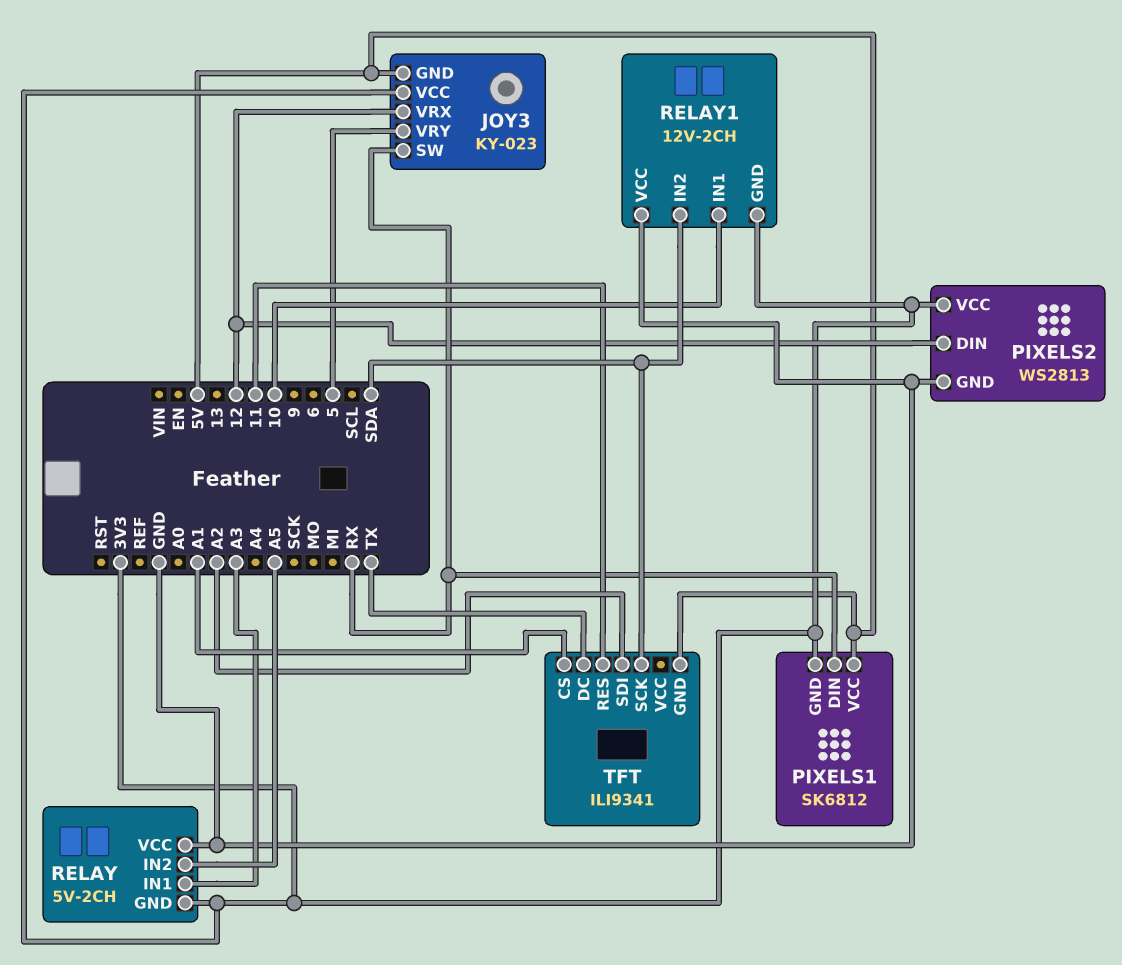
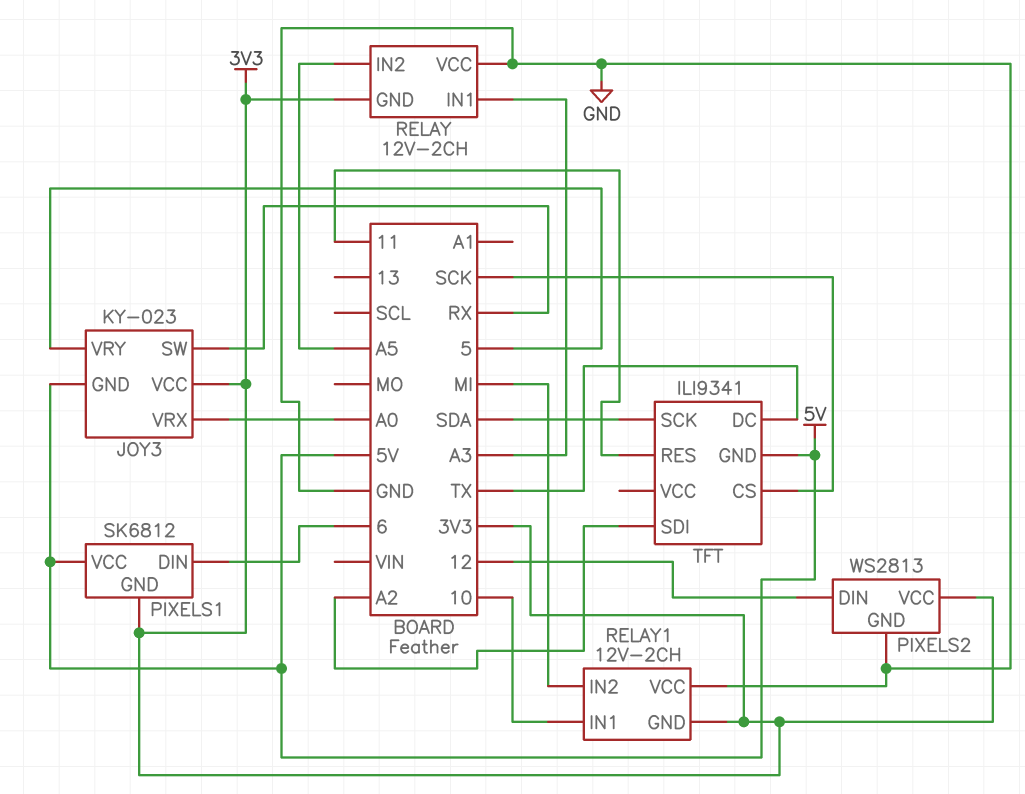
JOY3 pin VRX: 12 -> A0
PIXELS1 pin DIN: RX -> 6
RELAY: 5V-2CH -> 12V-2CH
RELAY1 pin IN2: SDA -> MI
TFT pin CS: A1 -> SCK

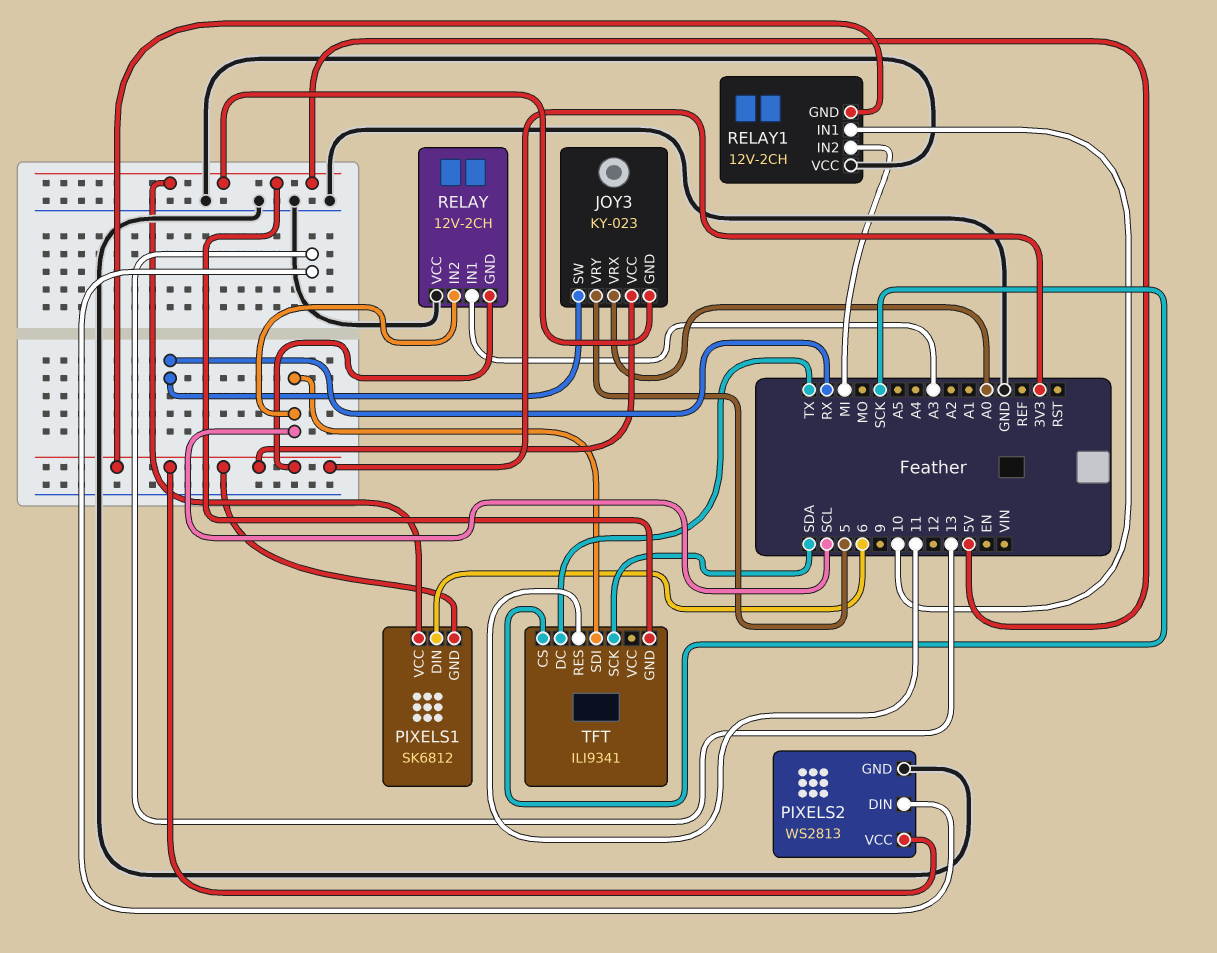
PIXELS2 pin DIN: 12 -> 13
RELAY pin IN2: A5 -> SCL
TFT pin SDI: A2 -> SCL

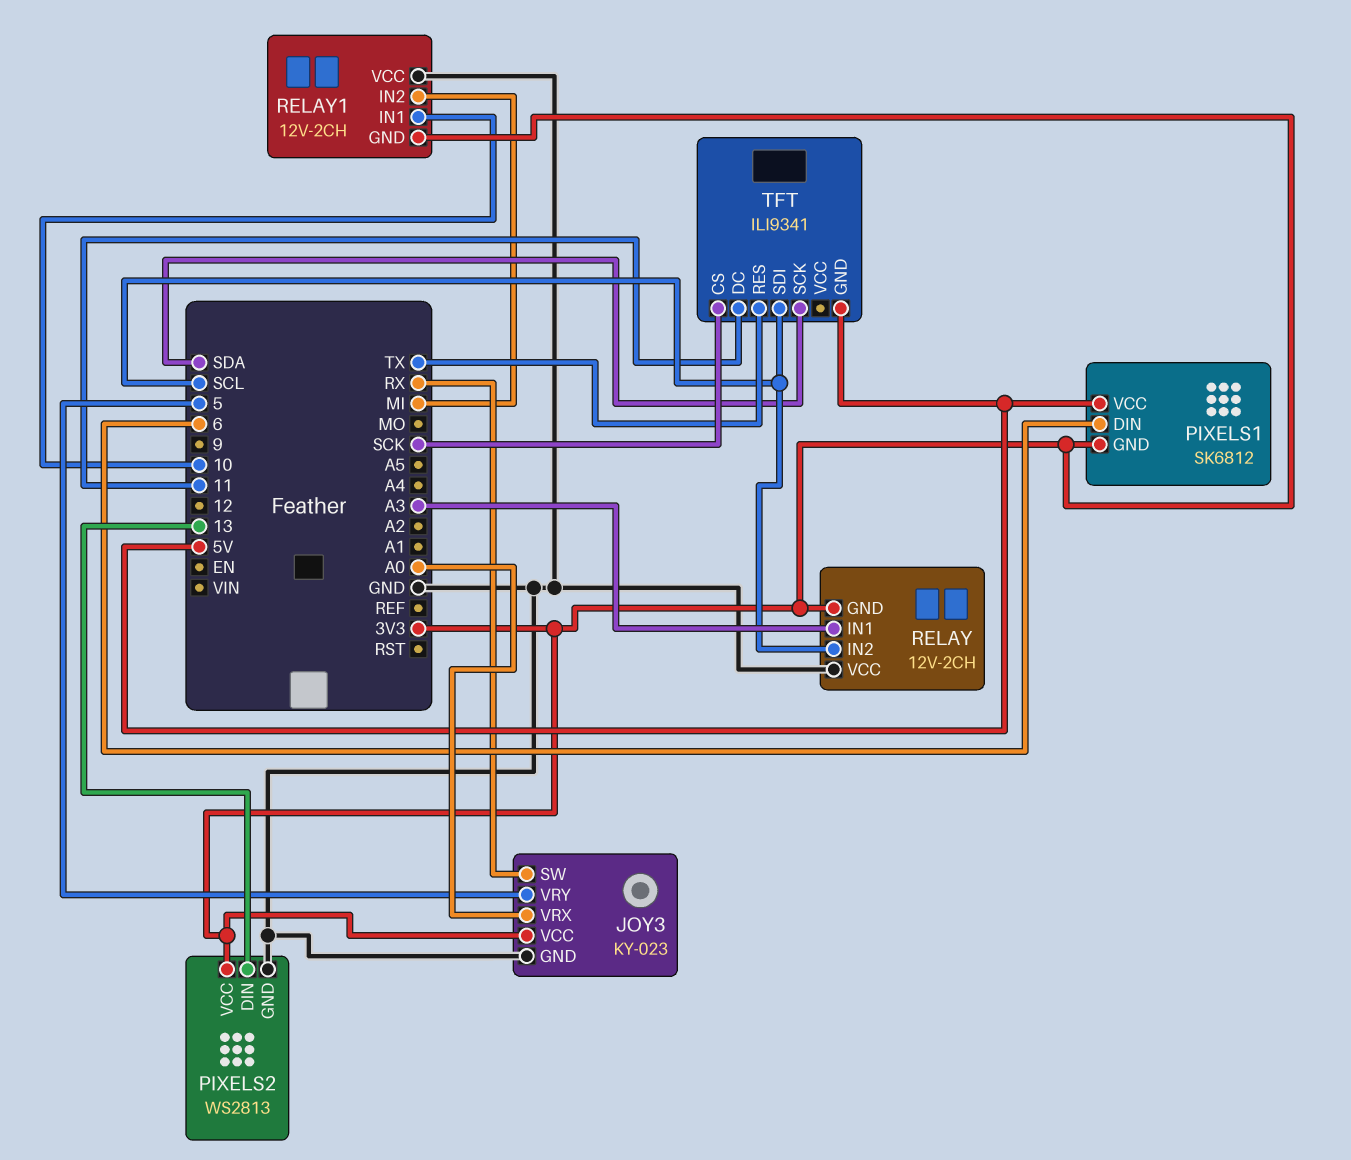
JOY3 pin GND: 5V -> GND
TFT pin DC: TX -> 11
TFT pin RES: 11 -> TX

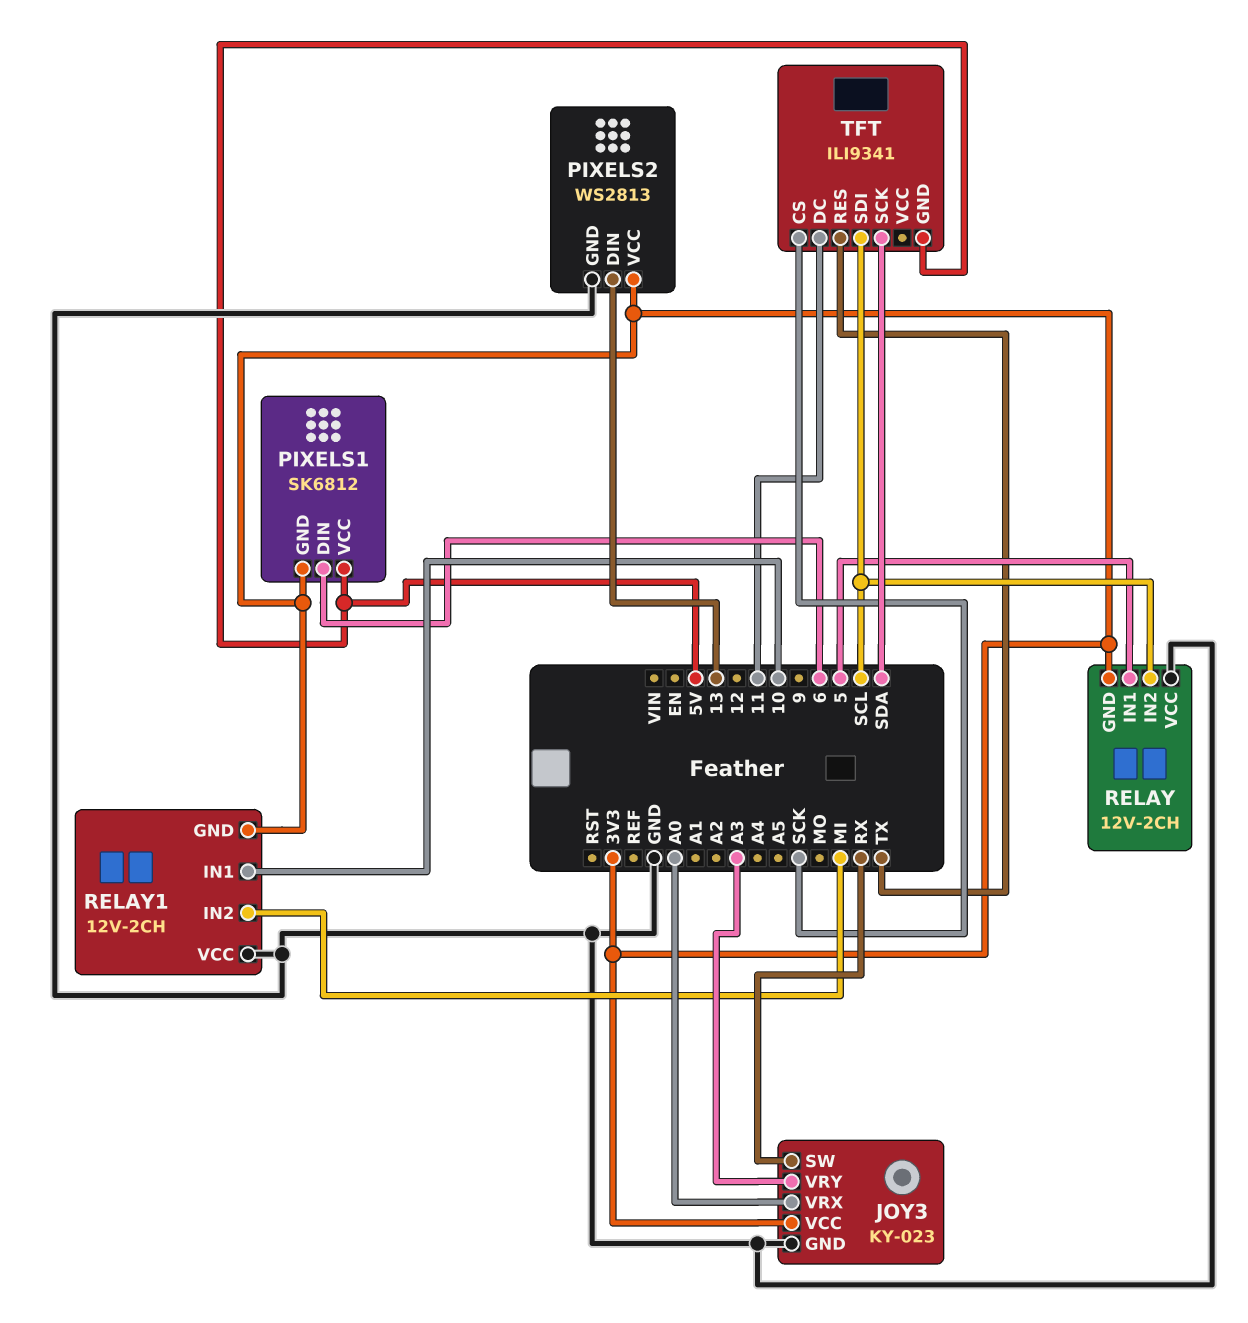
JOY3 pin VRY: 5 -> A3
RELAY pin IN1: A3 -> 5

